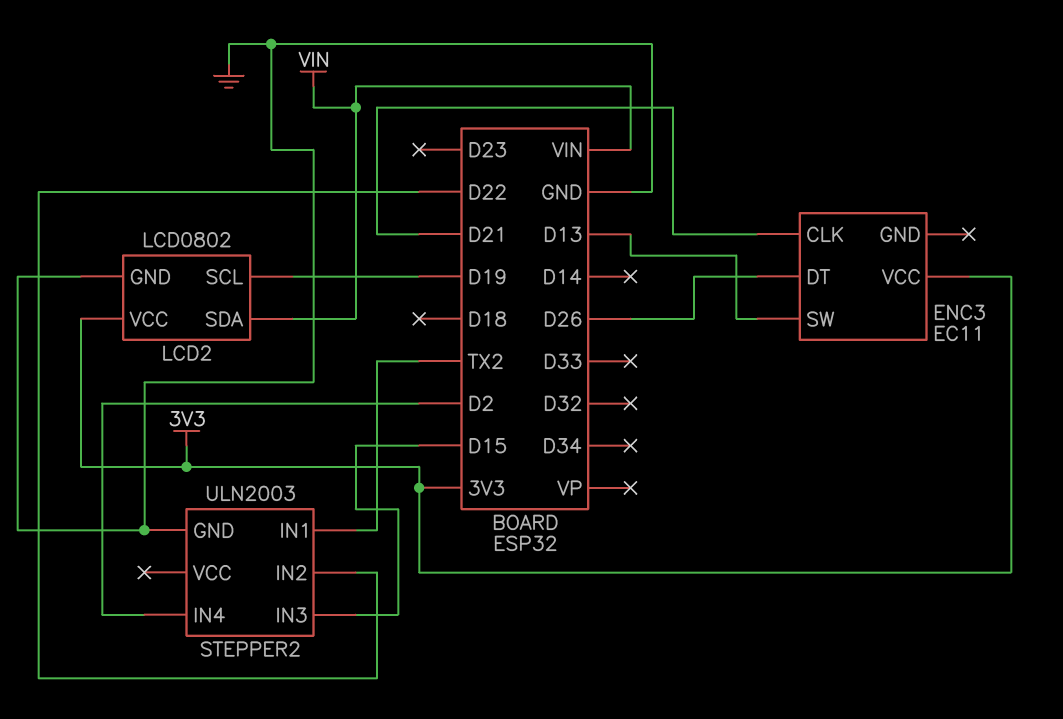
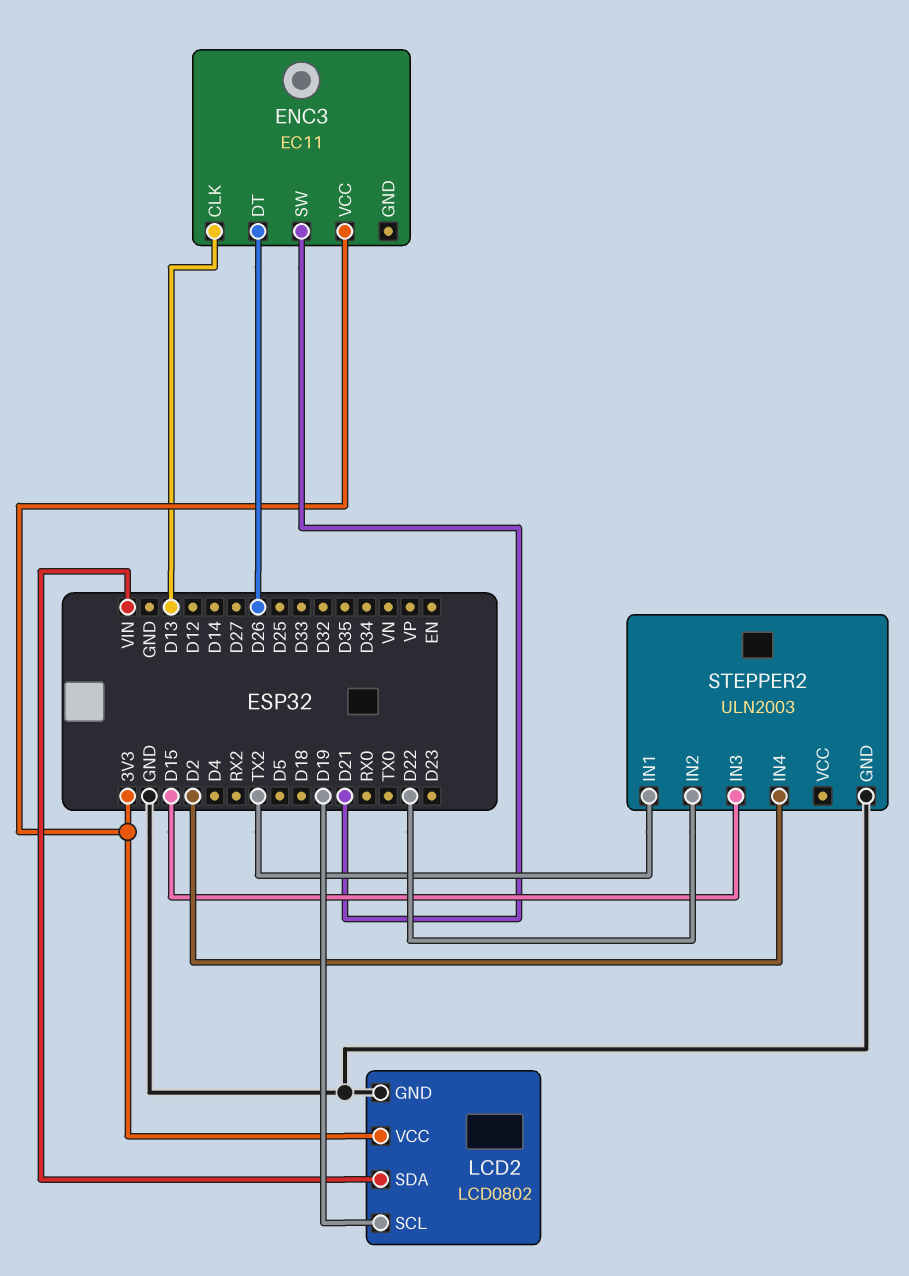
ENC3 pin CLK: D21 -> D13
ENC3 pin SW: D13 -> D21

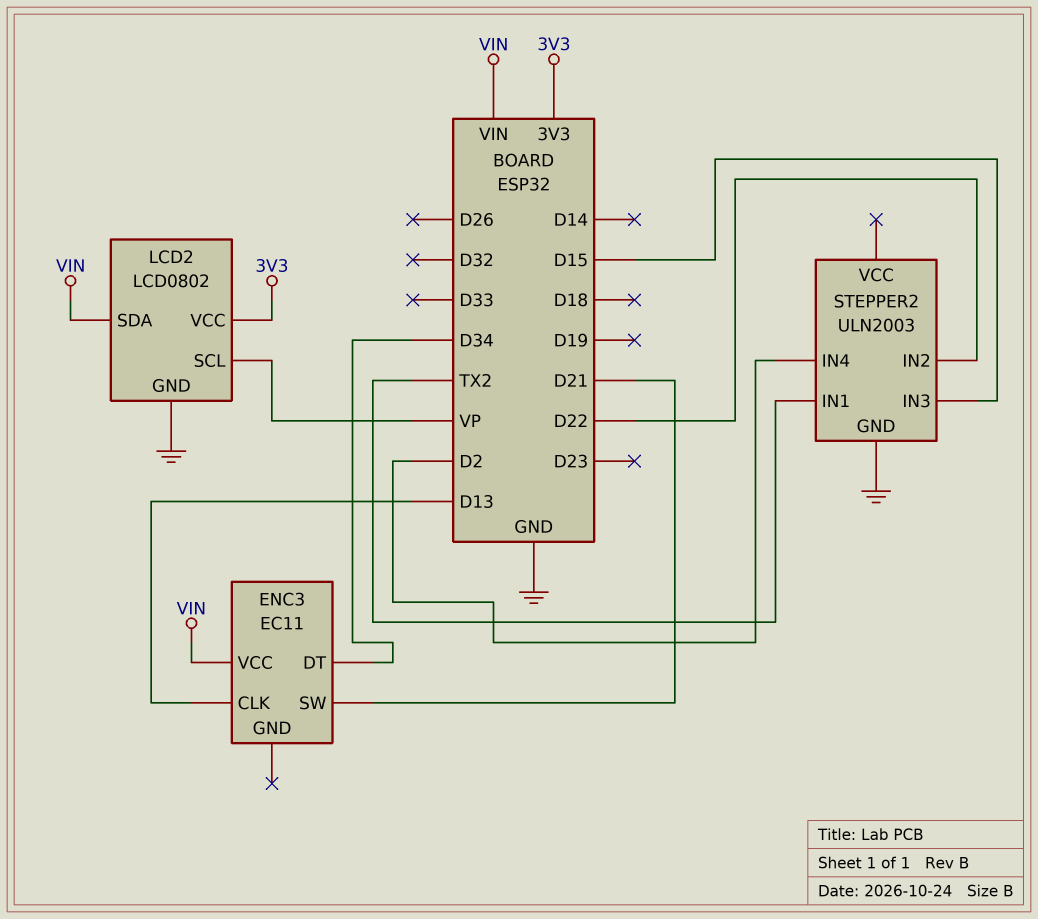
ENC3 pin DT: D26 -> D34
ENC3 pin VCC: 3V3 -> VIN
LCD2 pin SCL: D19 -> VP

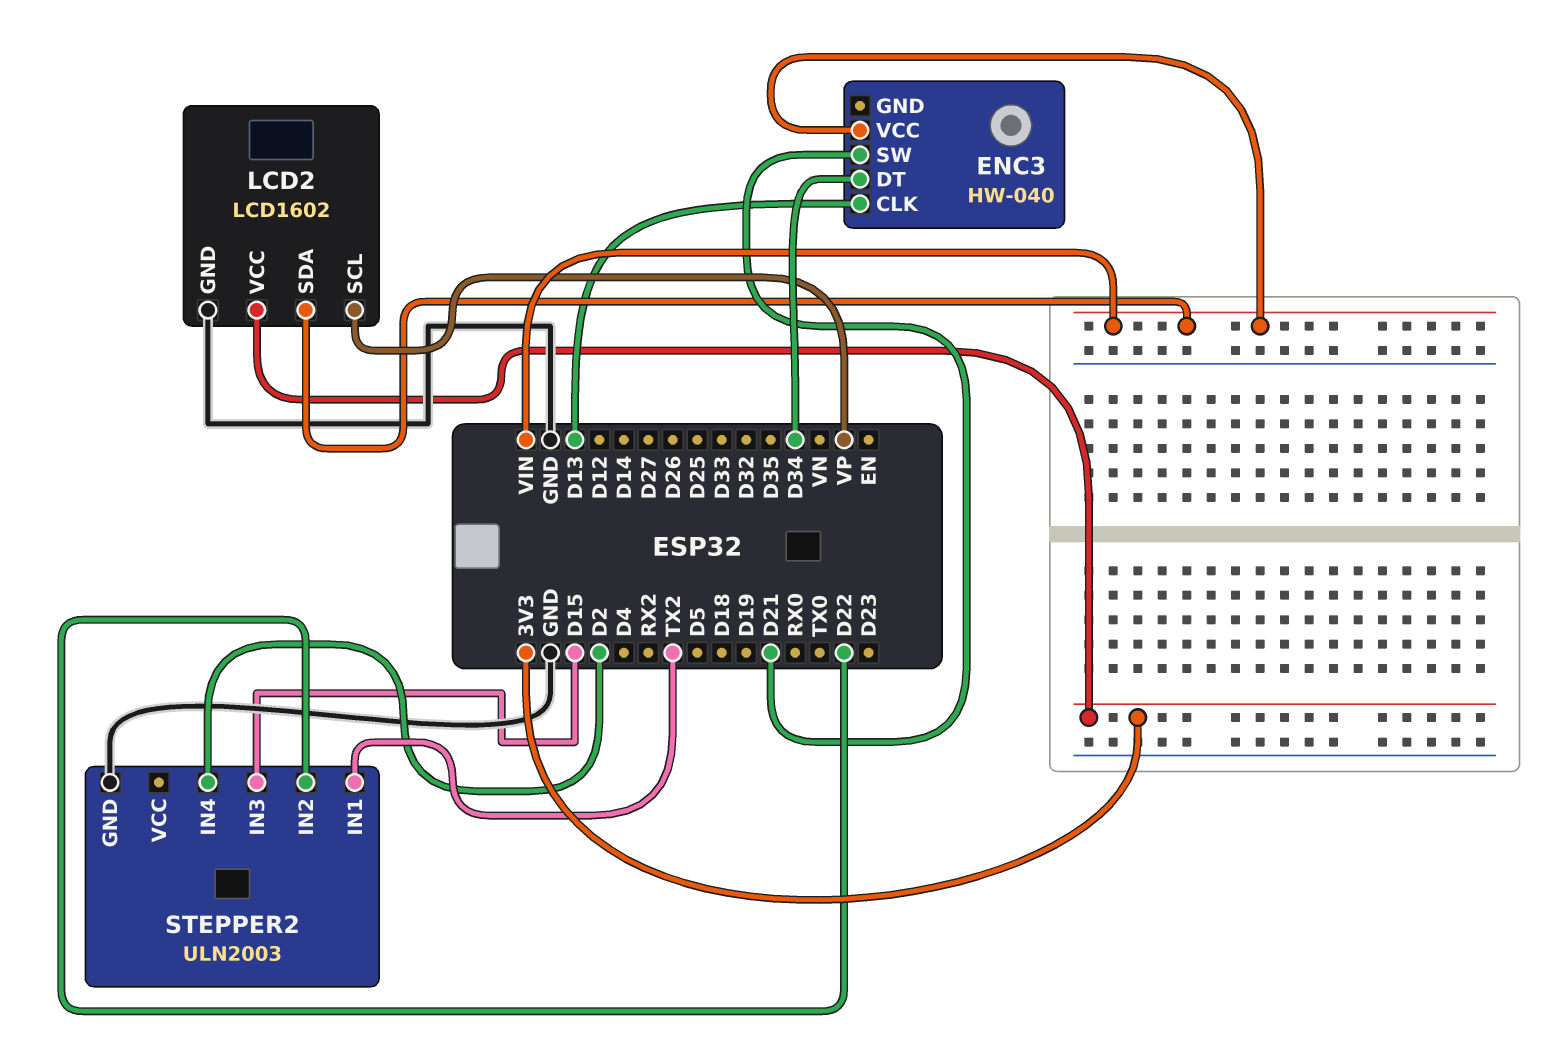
ENC3: EC11 -> HW-040
LCD2: LCD0802 -> LCD1602

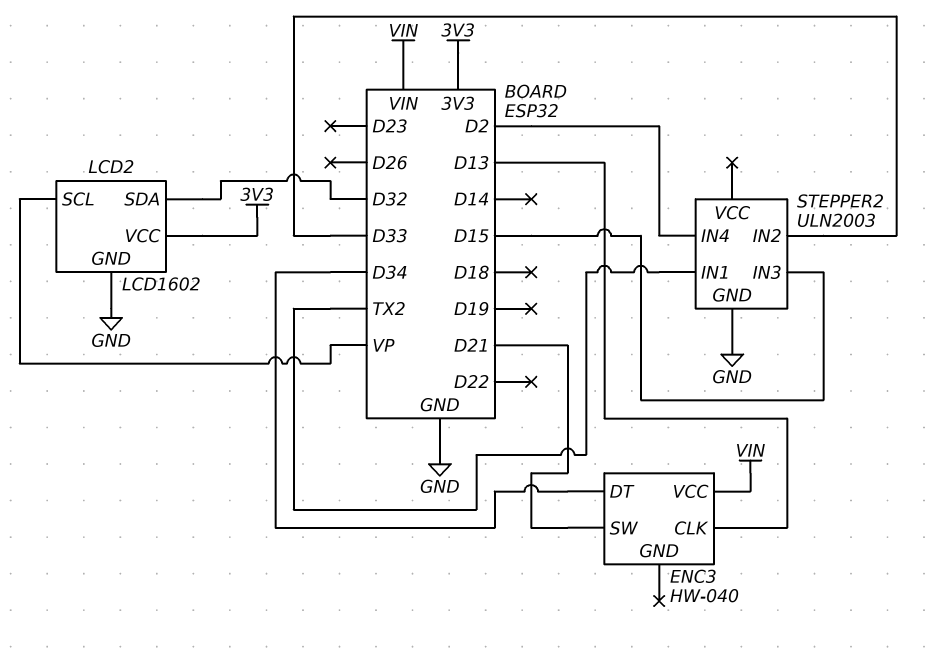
LCD2 pin SDA: VIN -> D32
STEPPER2 pin IN2: D22 -> D33

